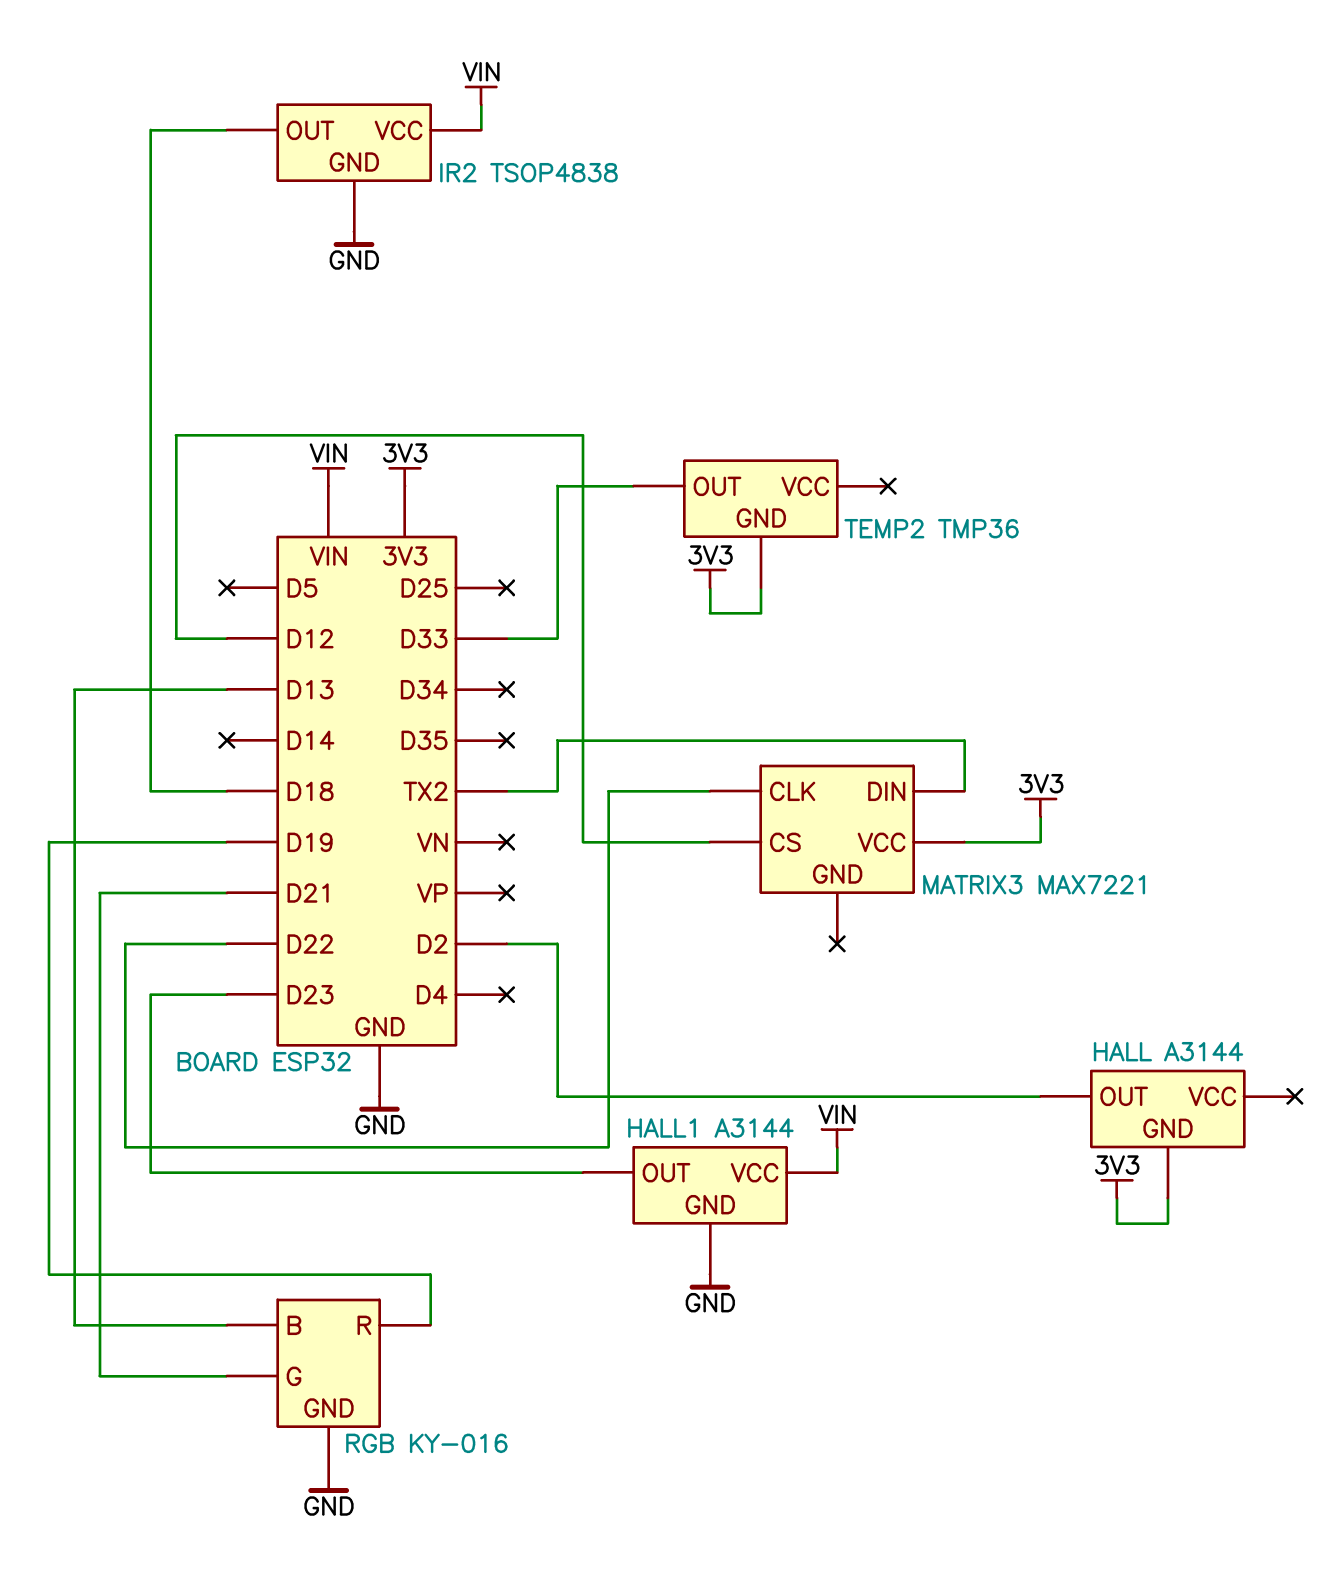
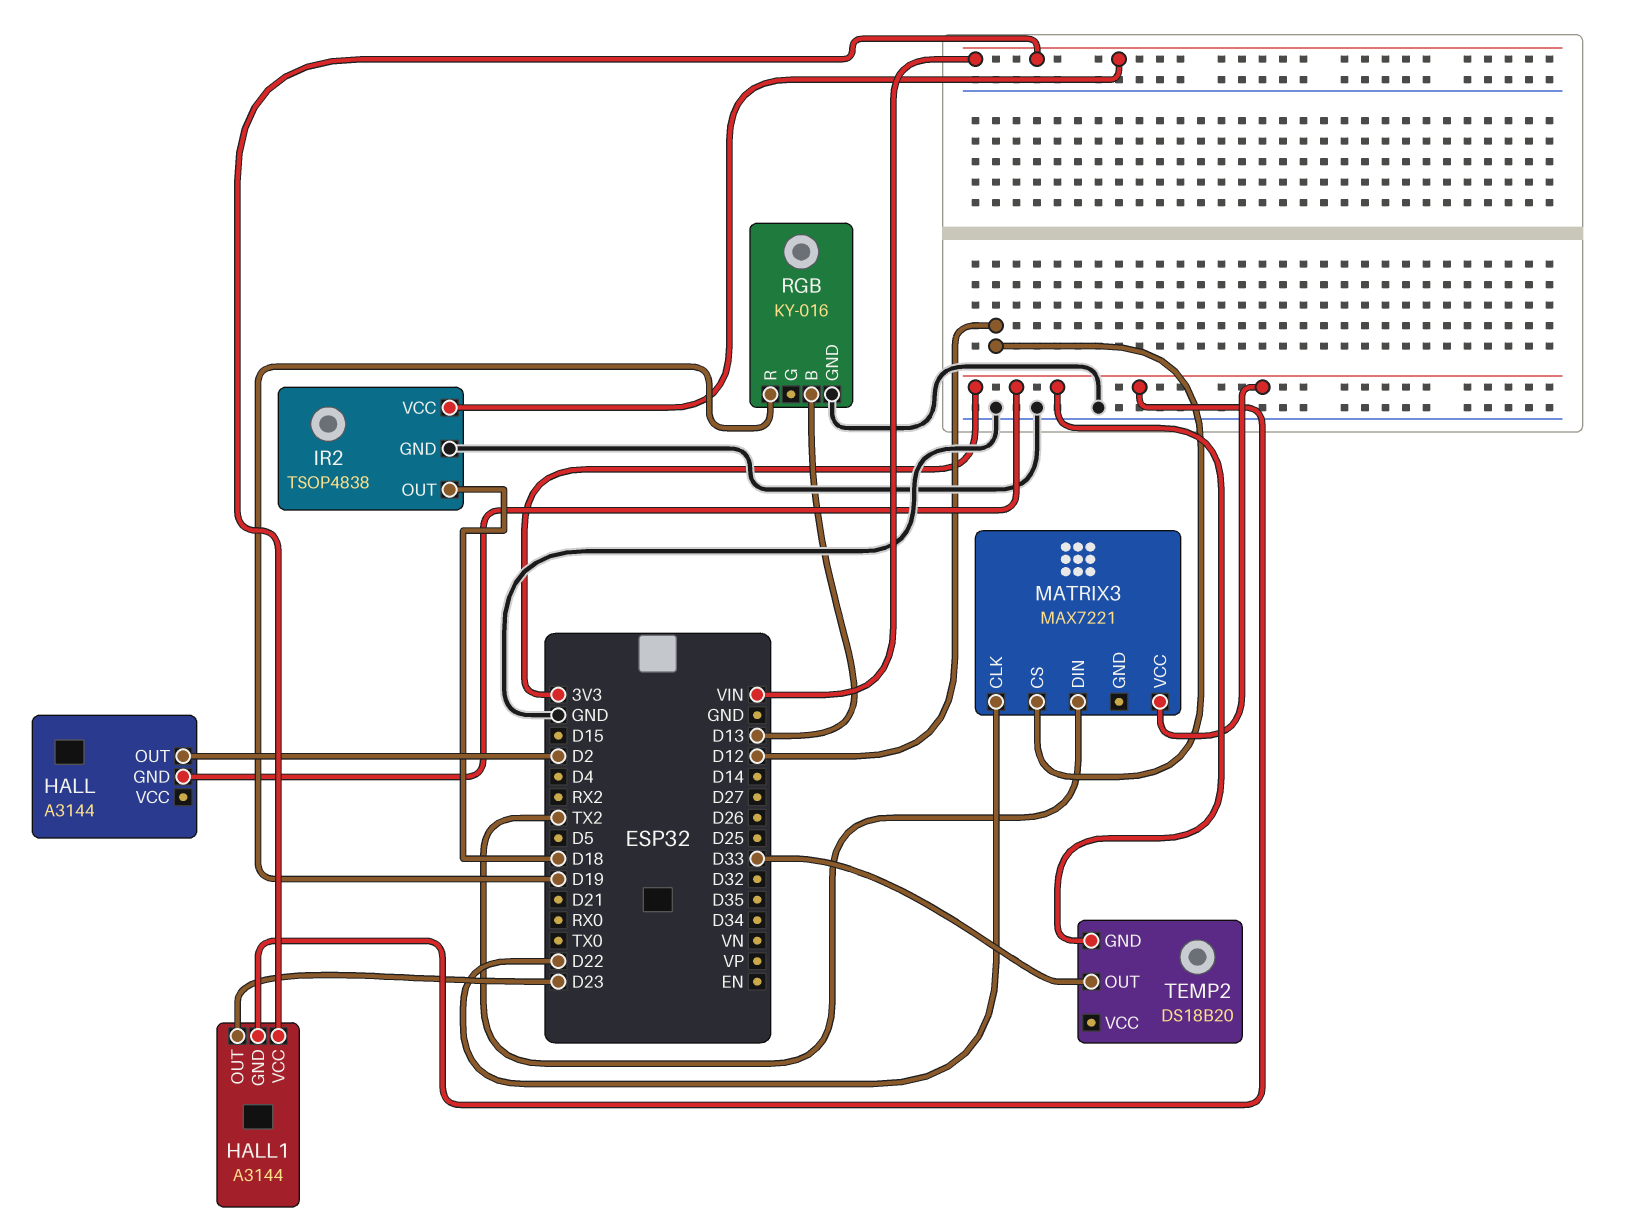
HALL1 pin GND: GND -> 3V3
RGB pin G: D21 -> none
TEMP2: TMP36 -> DS18B20

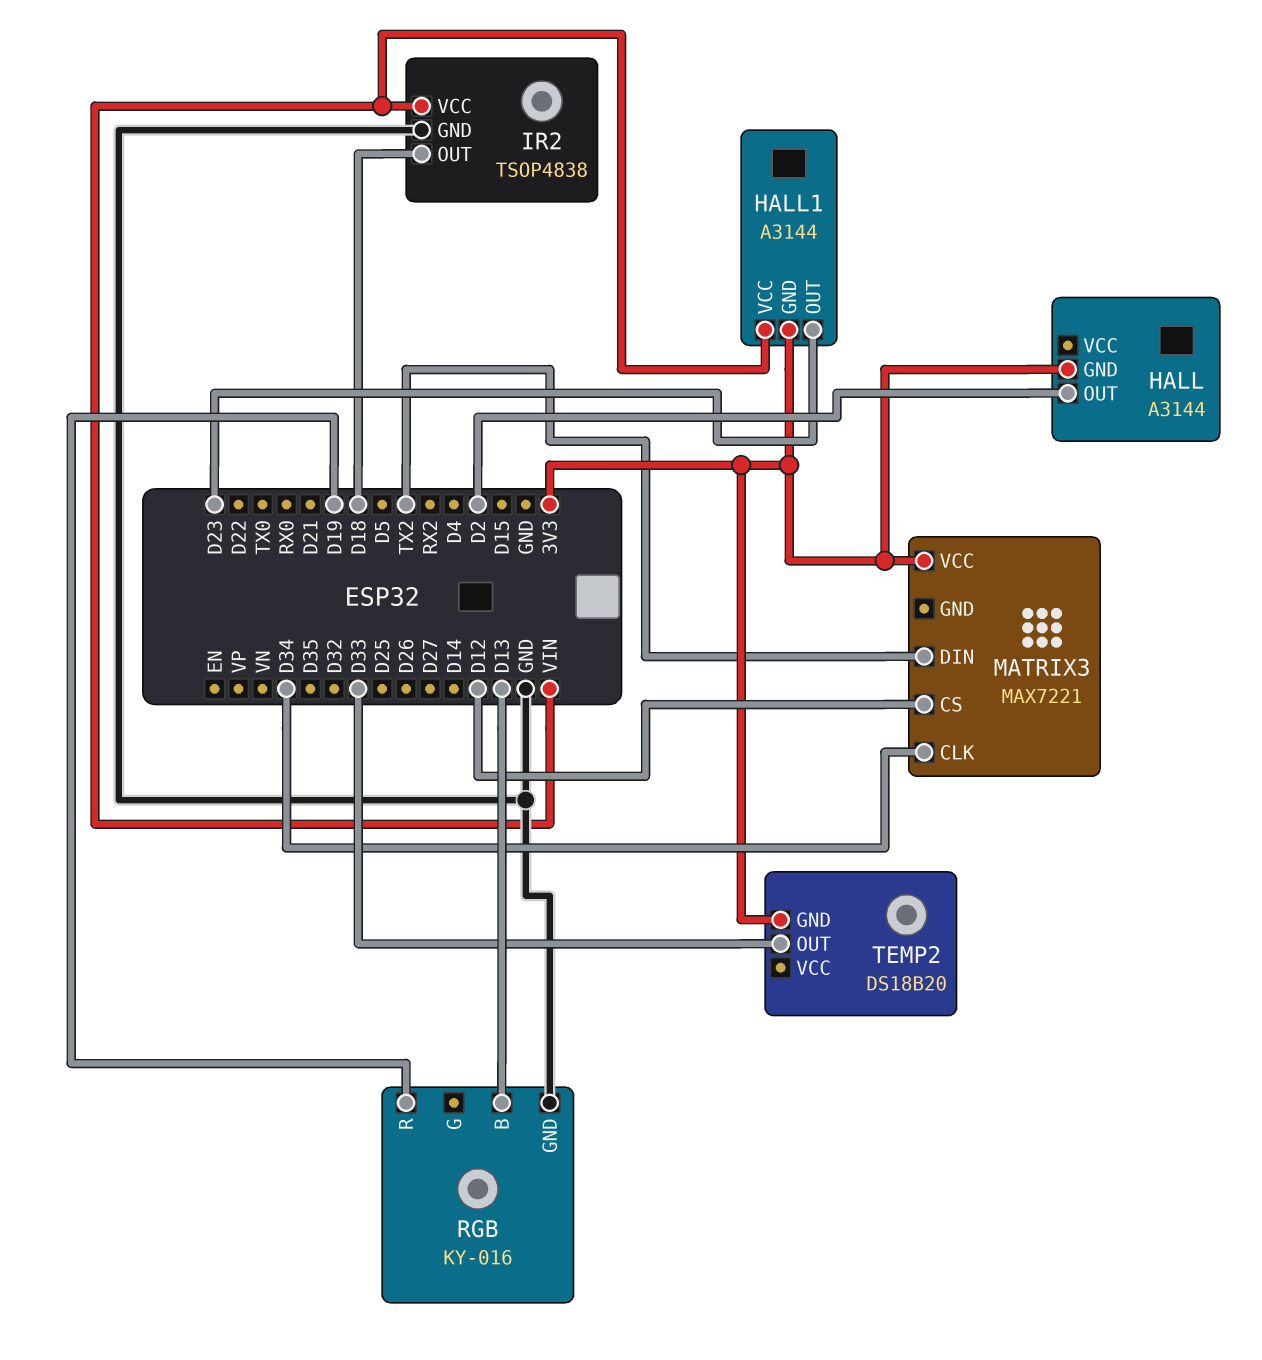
MATRIX3 pin CLK: D22 -> D34

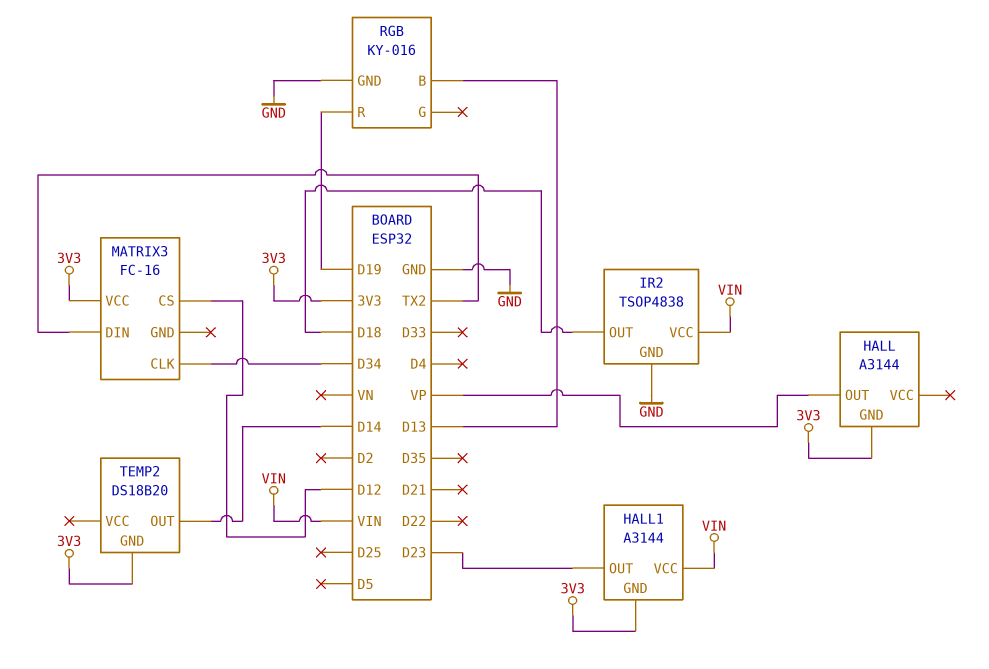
HALL pin OUT: D2 -> VP
MATRIX3: MAX7221 -> FC-16
TEMP2 pin OUT: D33 -> D14

